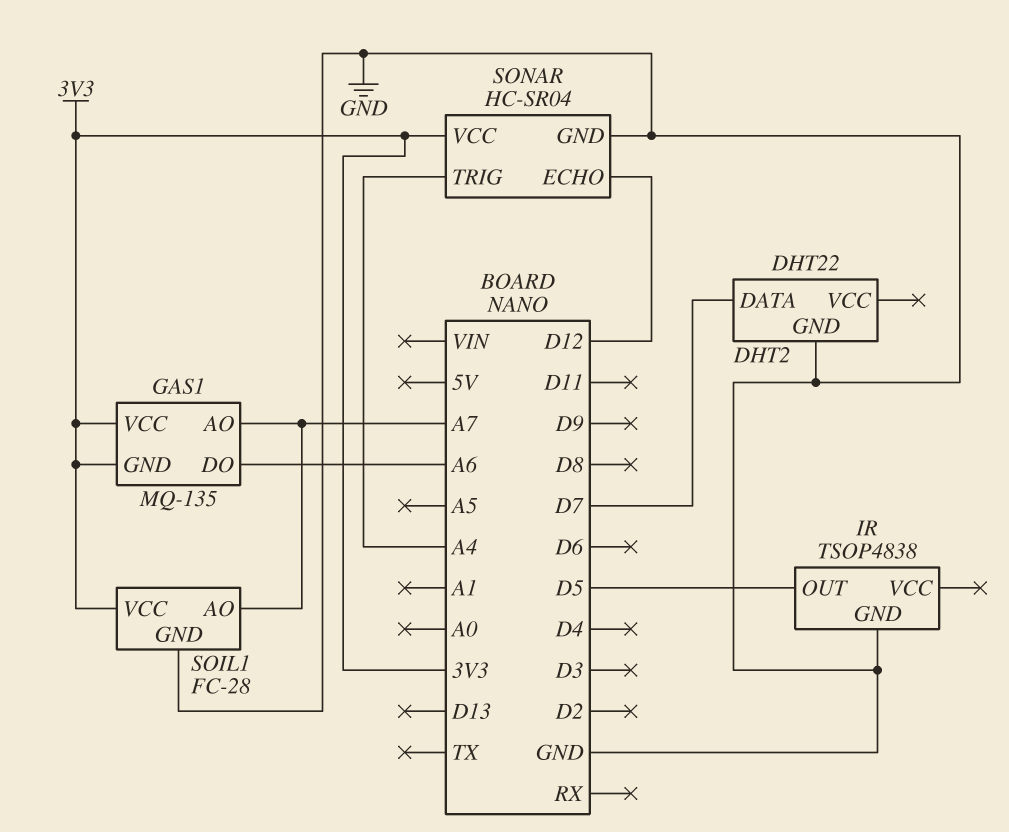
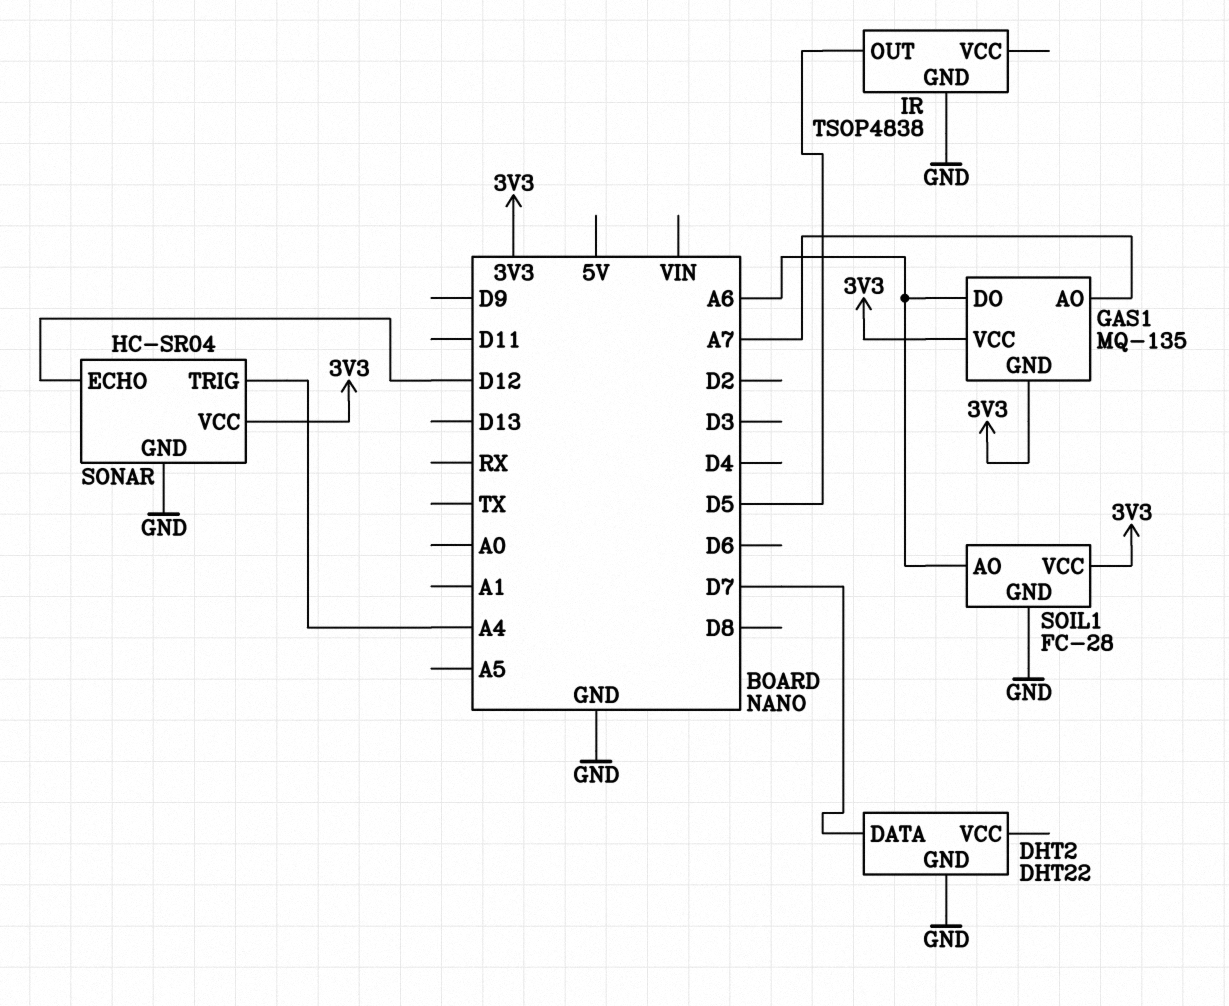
SOIL1 pin AO: A7 -> A6

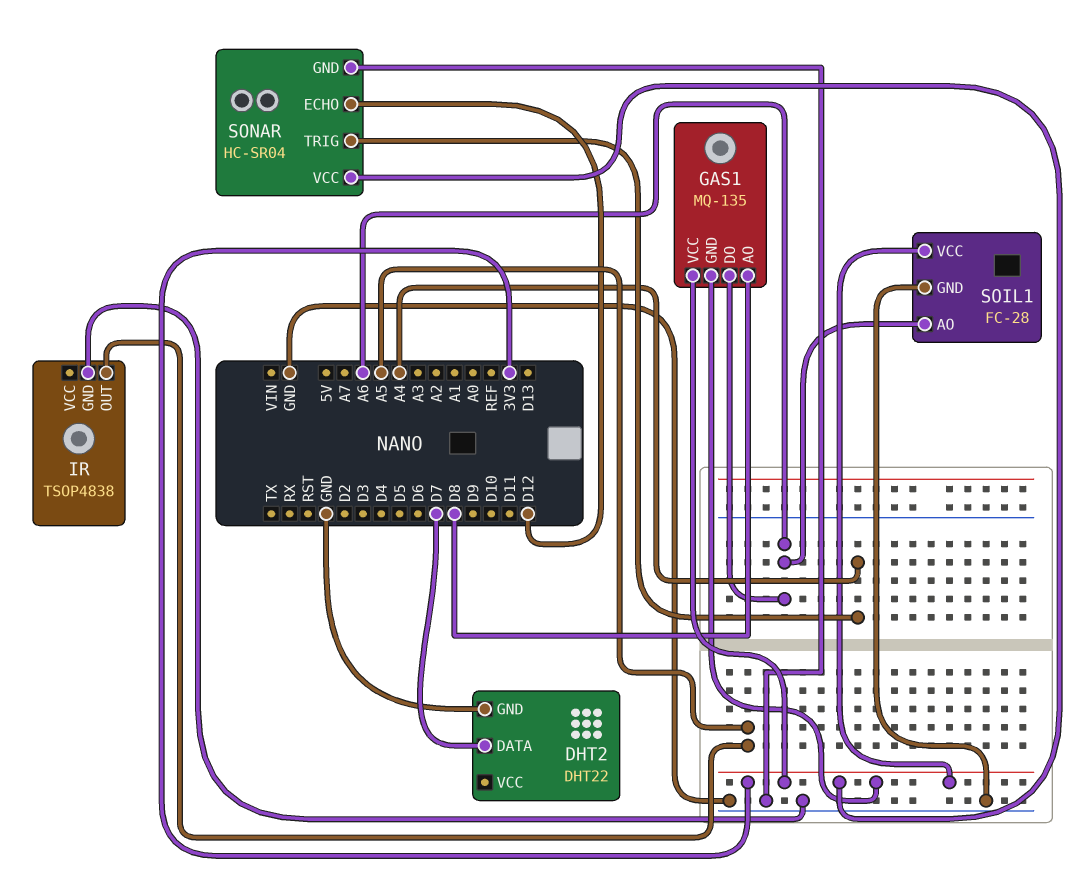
GAS1 pin AO: A7 -> D8
IR pin OUT: D5 -> A5

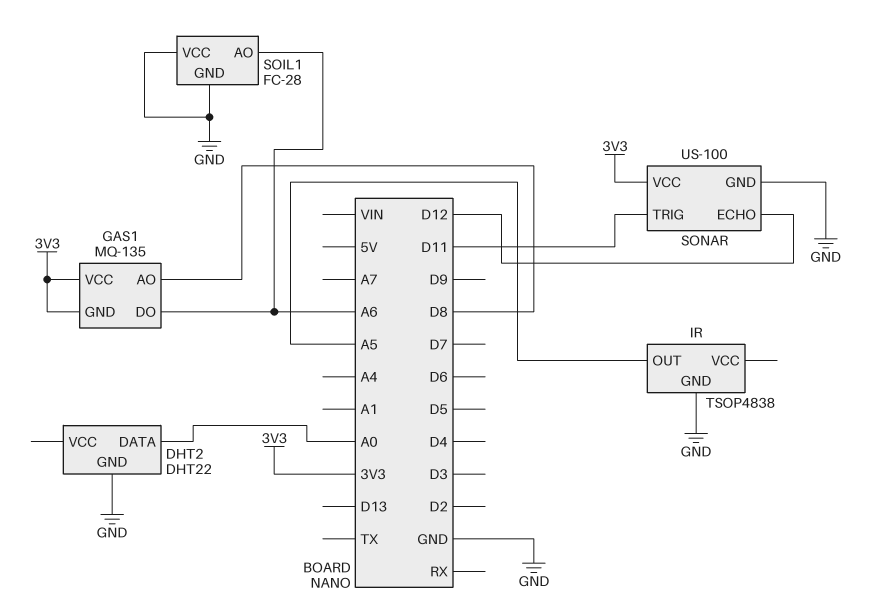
DHT2 pin DATA: D7 -> A0
SOIL1 pin VCC: 3V3 -> GND
SONAR: HC-SR04 -> US-100
SONAR pin TRIG: A4 -> D11

